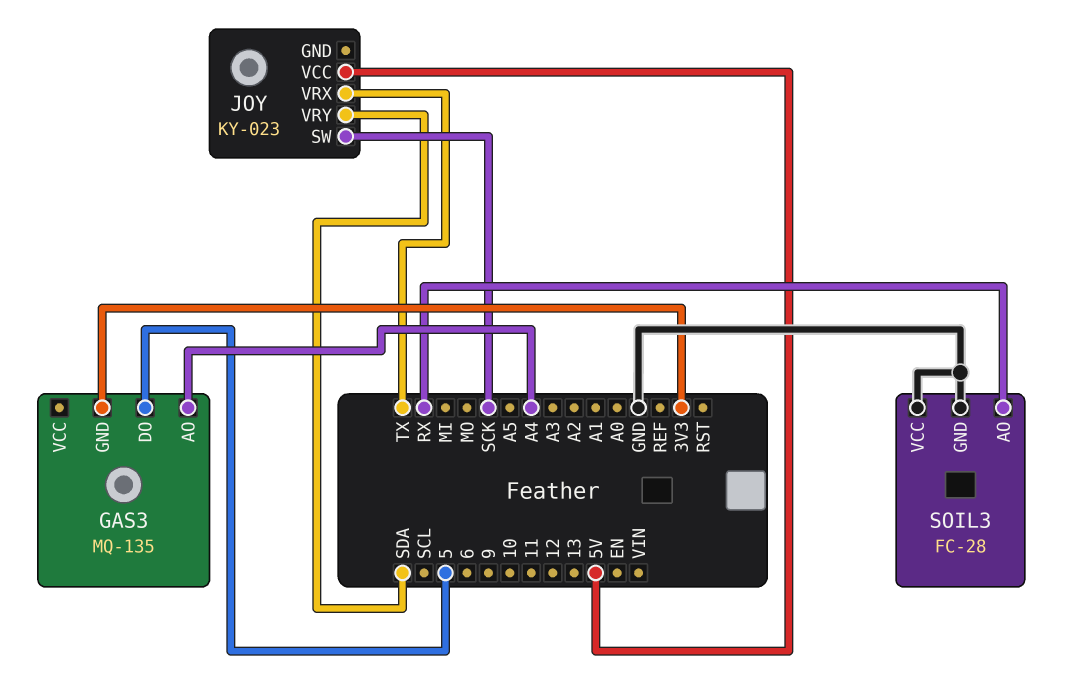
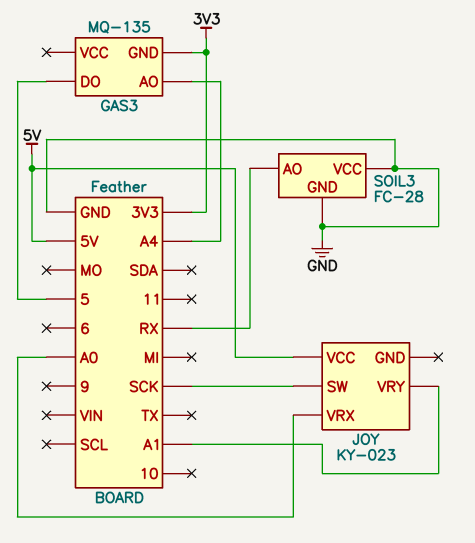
JOY pin VRX: TX -> A0
JOY pin VRY: SDA -> A1

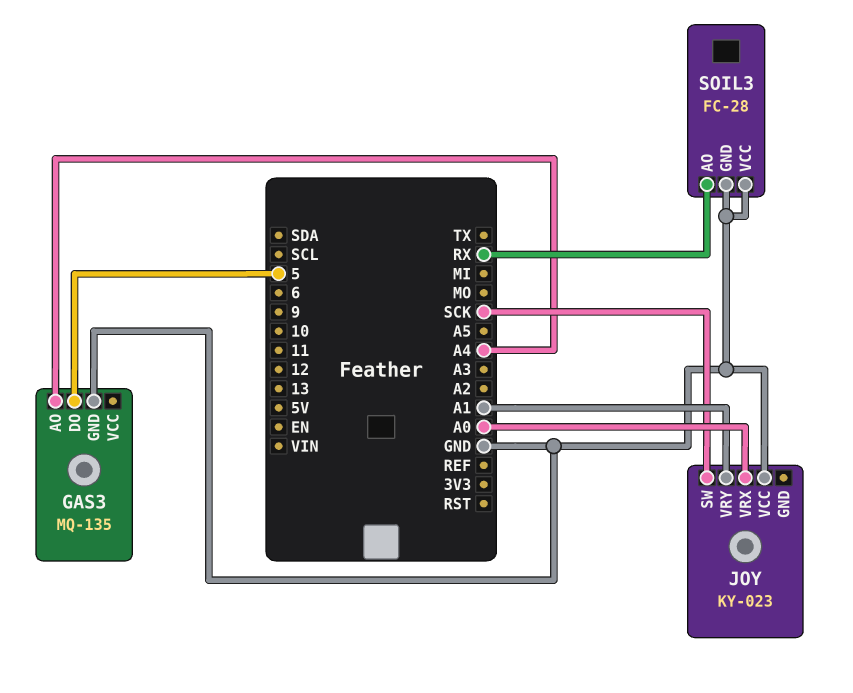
GAS3 pin GND: 3V3 -> GND
JOY pin VCC: 5V -> GND

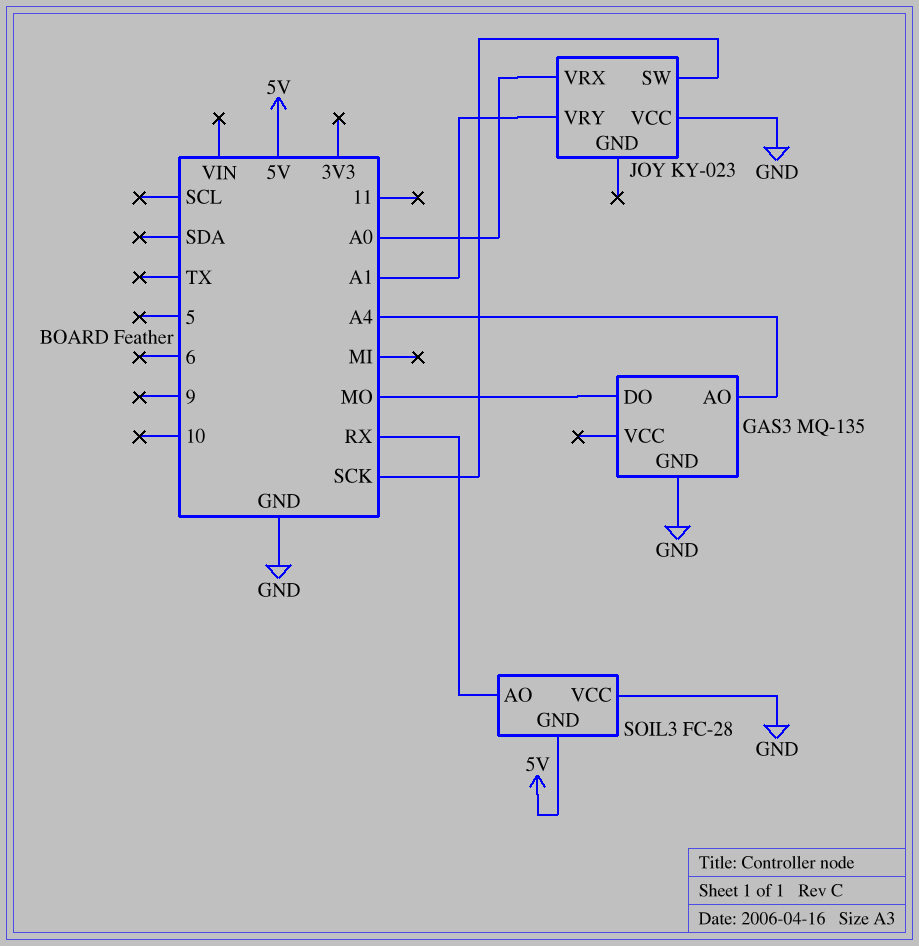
GAS3 pin DO: 5 -> MO
SOIL3 pin GND: GND -> 5V

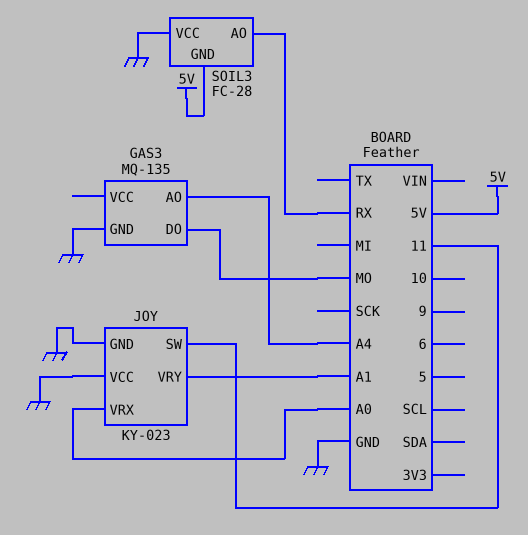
JOY pin GND: none -> GND
JOY pin SW: SCK -> 11

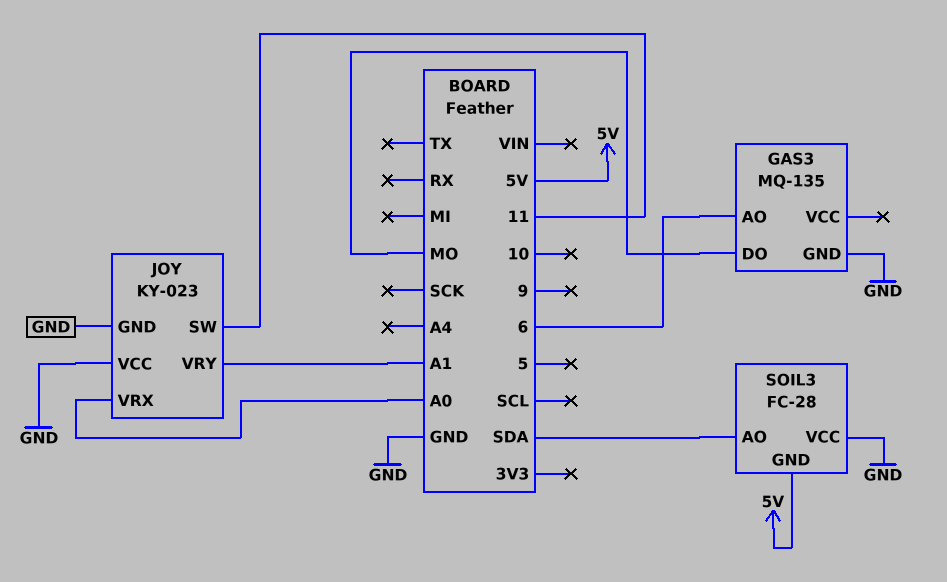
GAS3 pin AO: A4 -> 6
SOIL3 pin AO: RX -> SDA

